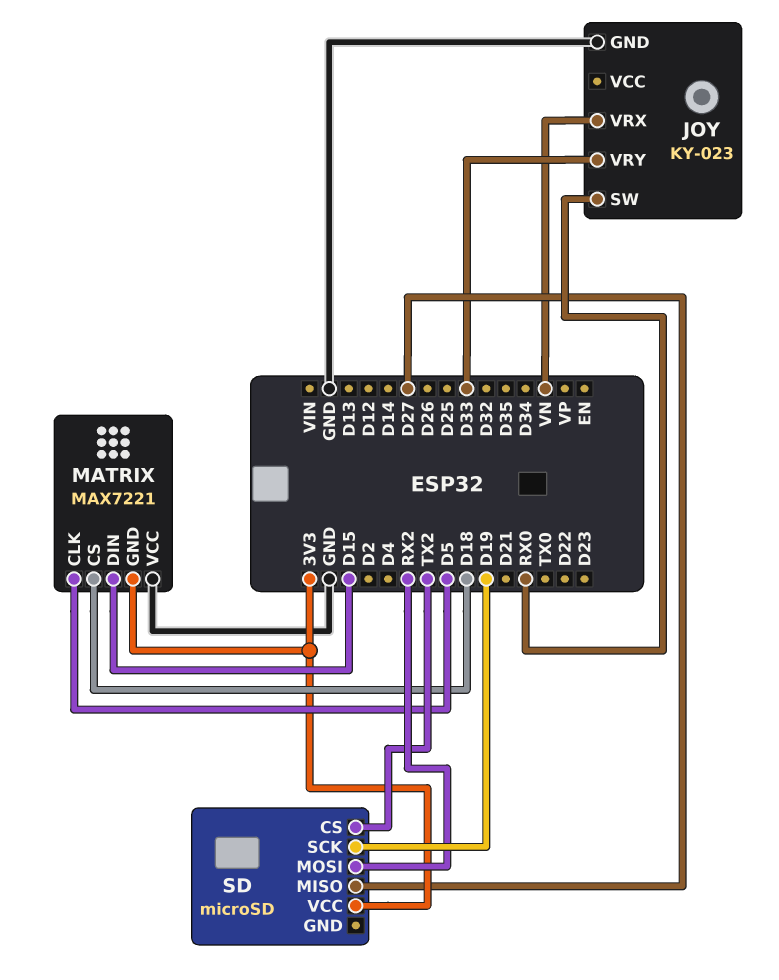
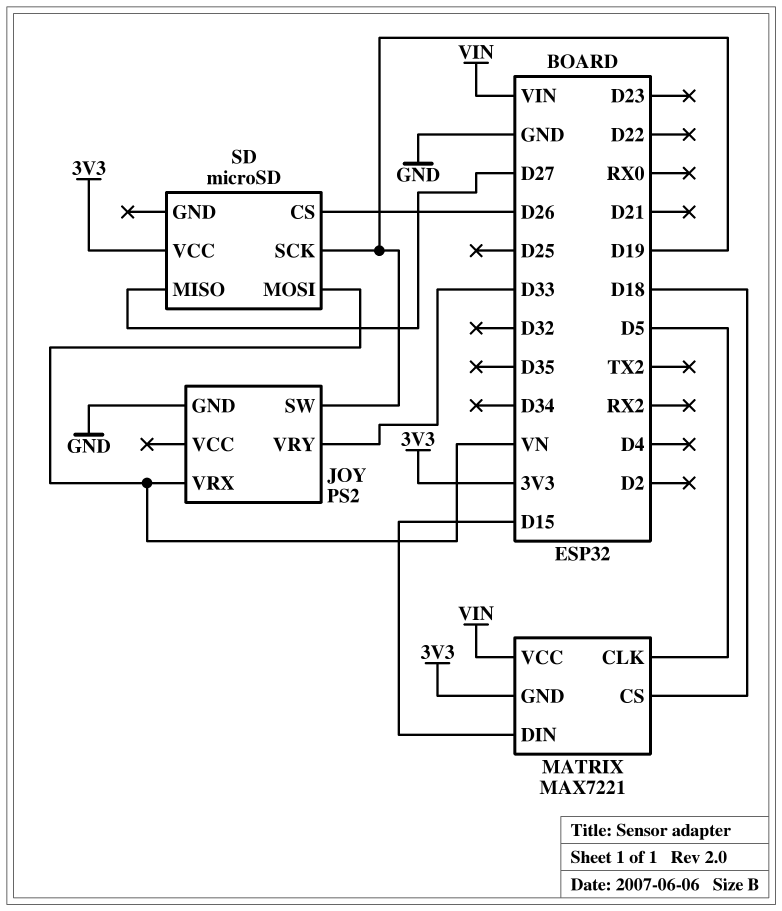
JOY: KY-023 -> PS2
JOY pin SW: RX0 -> D19
MATRIX pin VCC: GND -> VIN
SD pin CS: TX2 -> D26
SD pin MOSI: RX2 -> VN

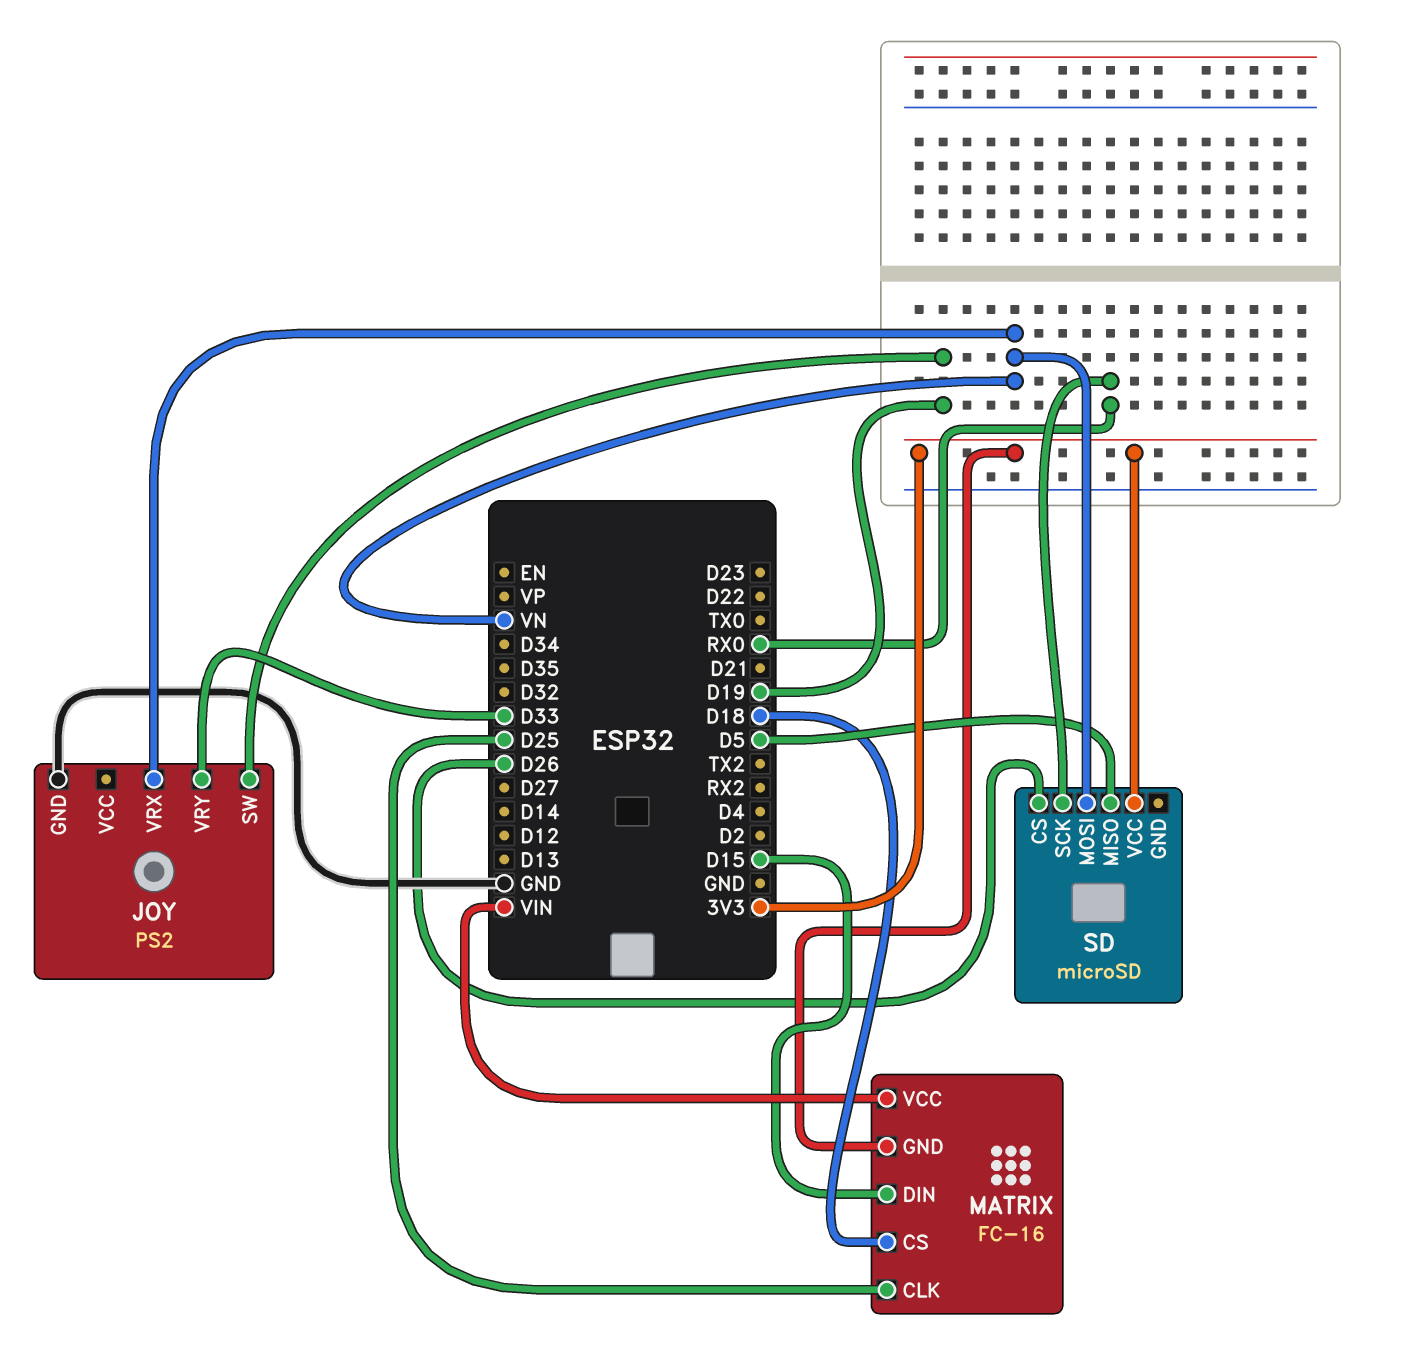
MATRIX: MAX7221 -> FC-16
MATRIX pin CLK: D5 -> D25
SD pin MISO: D27 -> D5
SD pin SCK: D19 -> RX0

